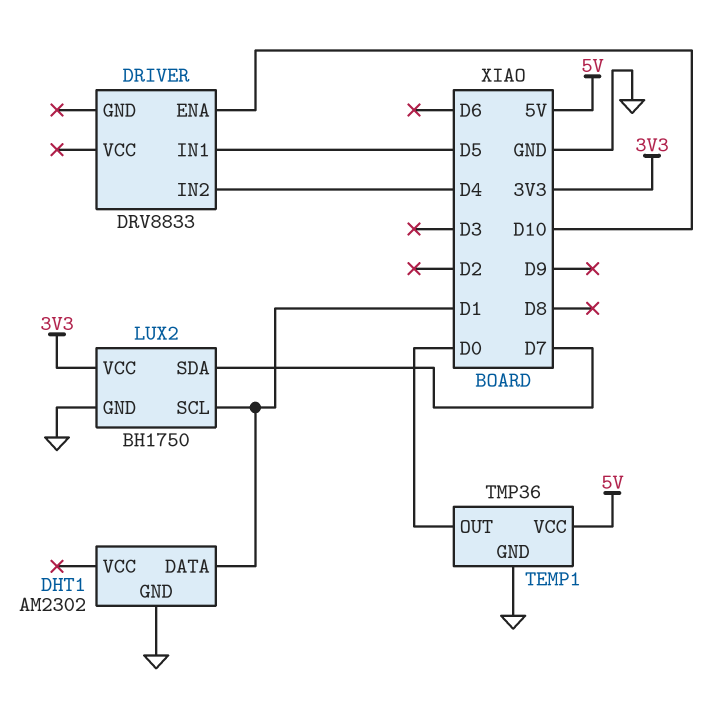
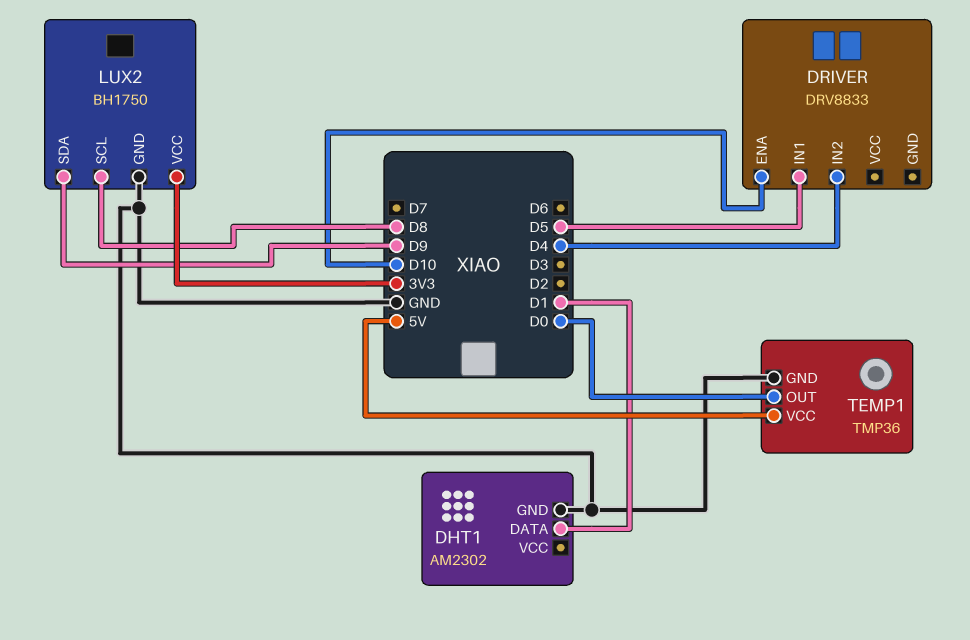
LUX2 pin SCL: D1 -> D8
LUX2 pin SDA: D7 -> D9

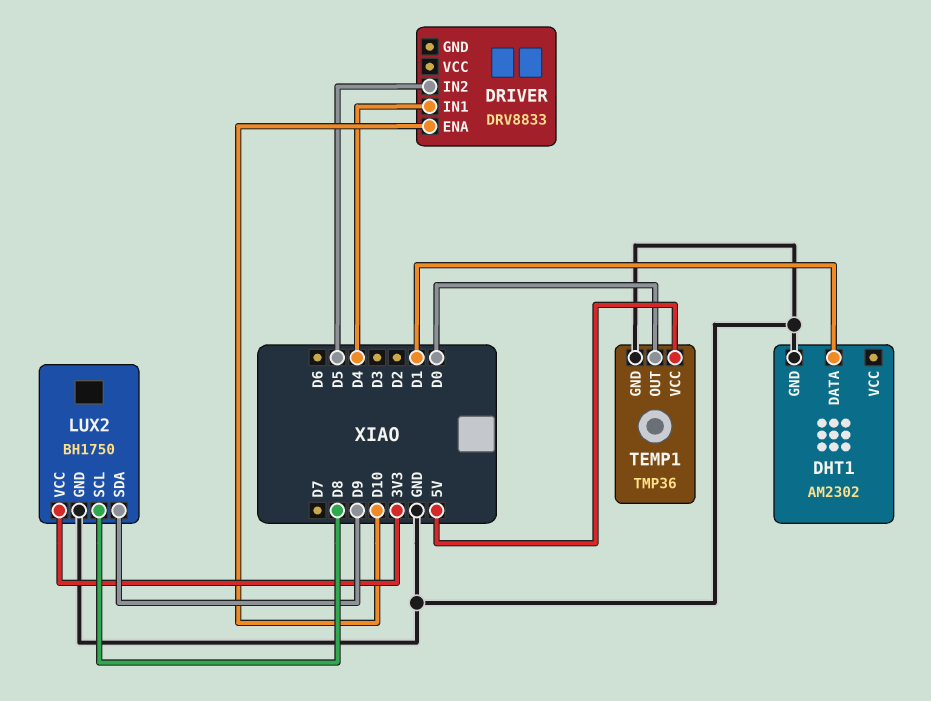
DRIVER pin IN1: D5 -> D4
DRIVER pin IN2: D4 -> D5

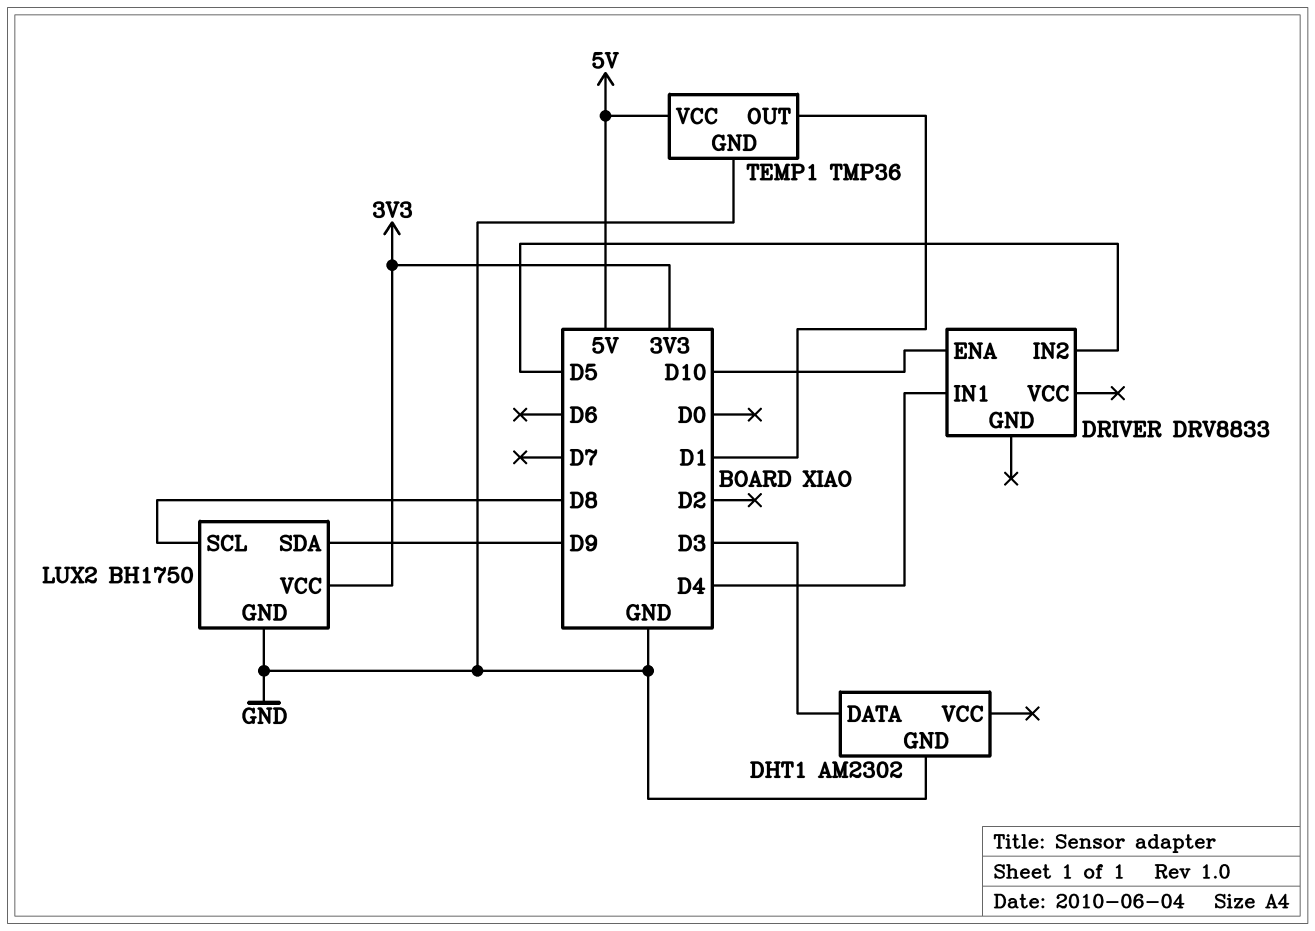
DHT1 pin DATA: D1 -> D3
TEMP1 pin OUT: D0 -> D1

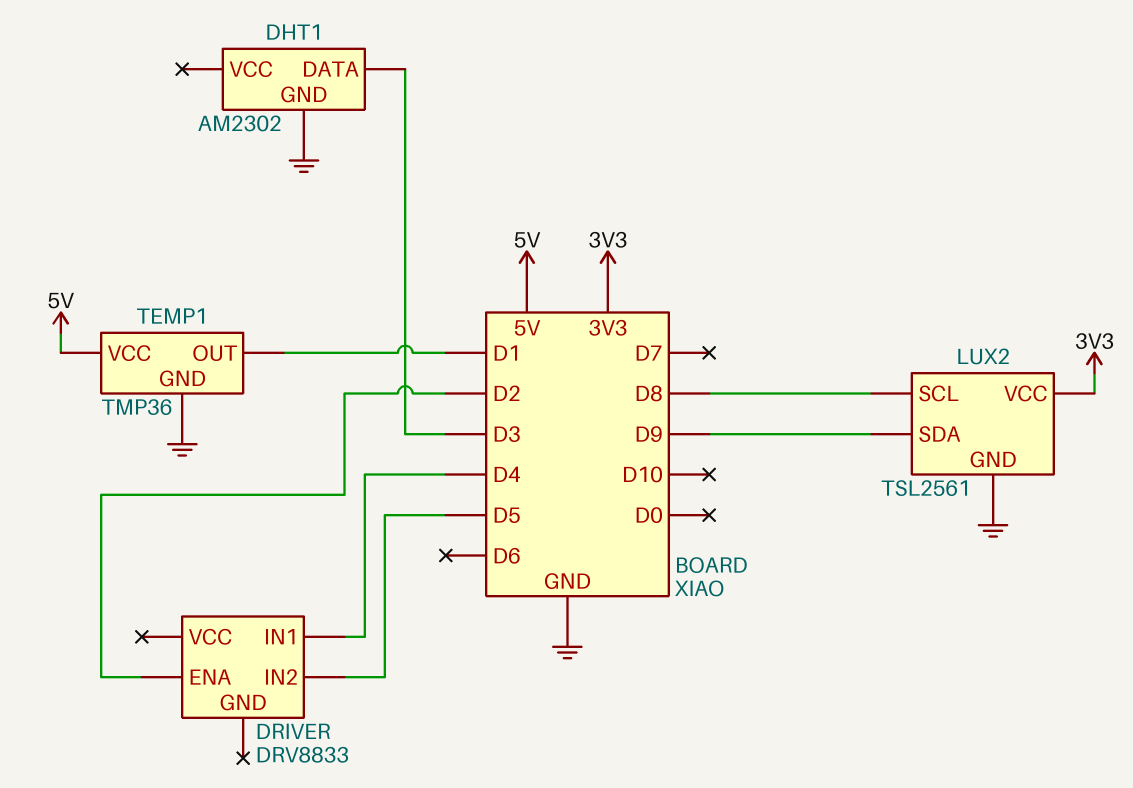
DRIVER pin ENA: D10 -> D2
LUX2: BH1750 -> TSL2561

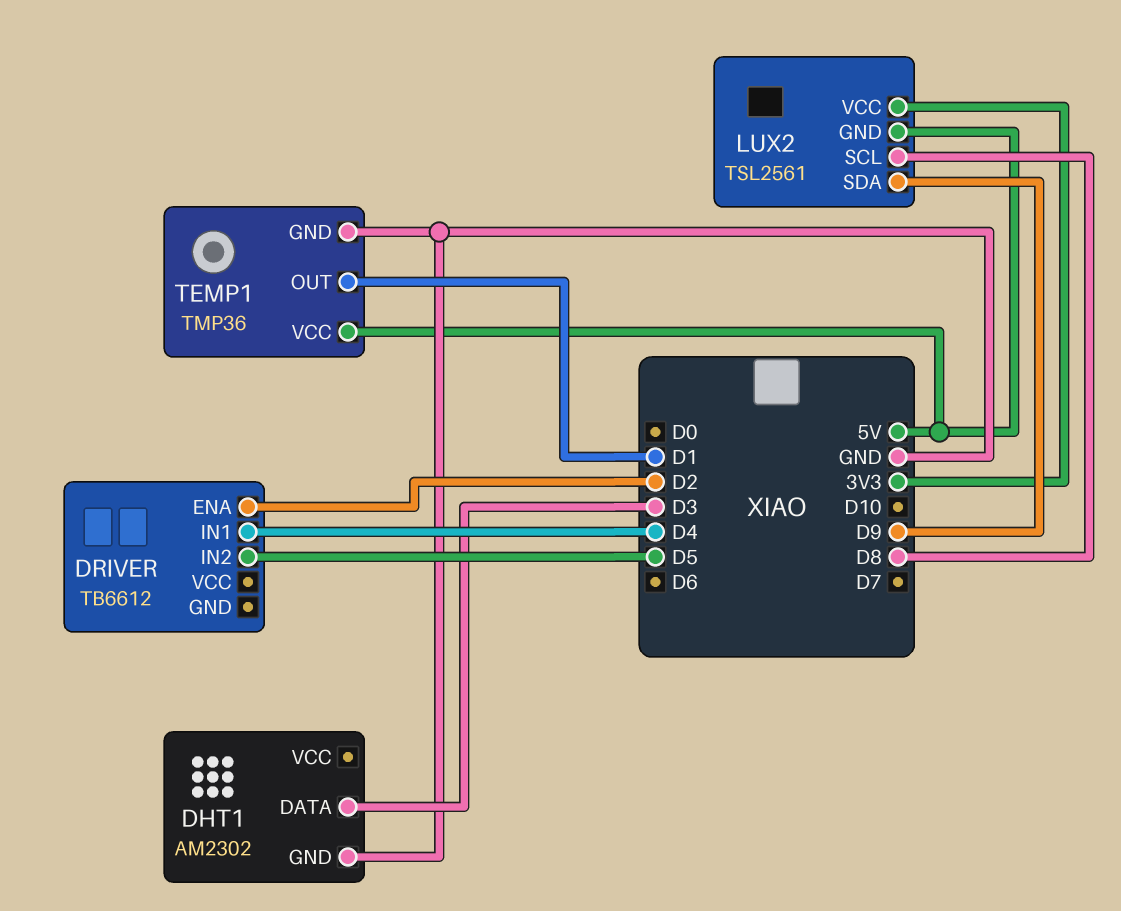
DRIVER: DRV8833 -> TB6612
LUX2 pin GND: GND -> 5V

